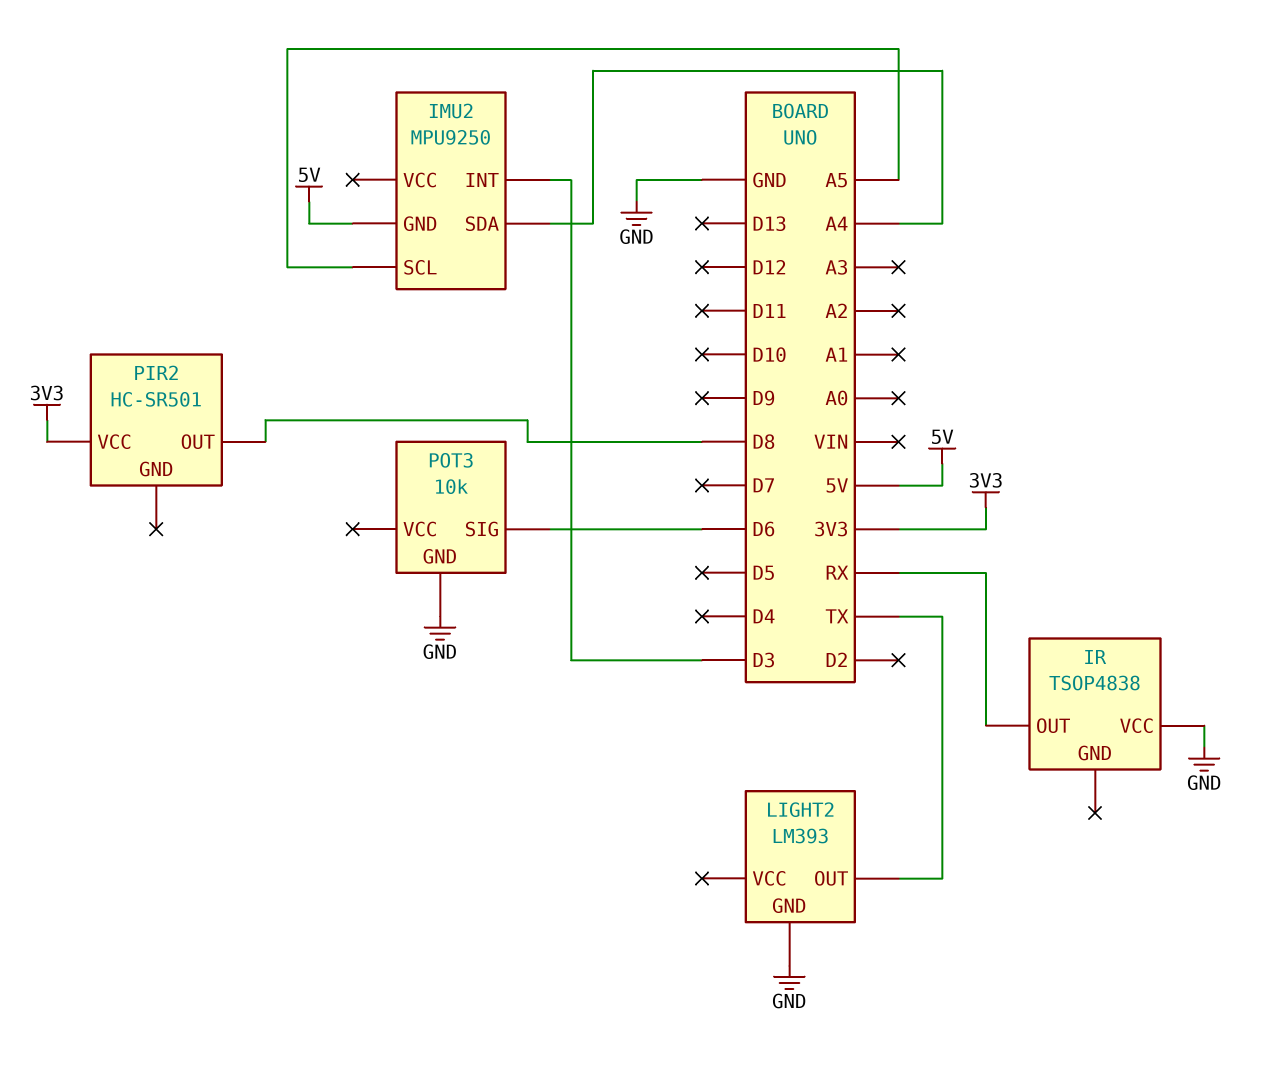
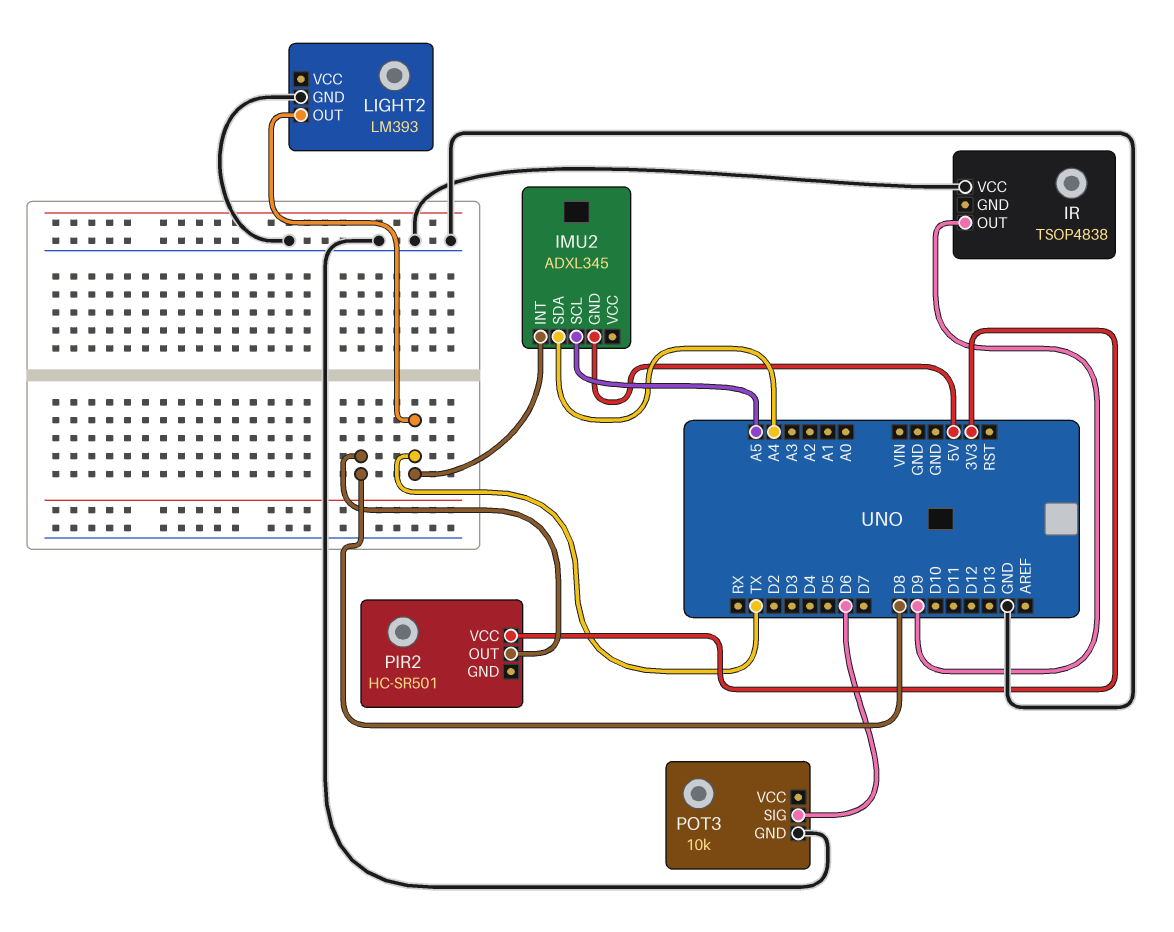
IMU2: MPU9250 -> ADXL345
IMU2 pin INT: D3 -> TX
IR pin OUT: RX -> D9

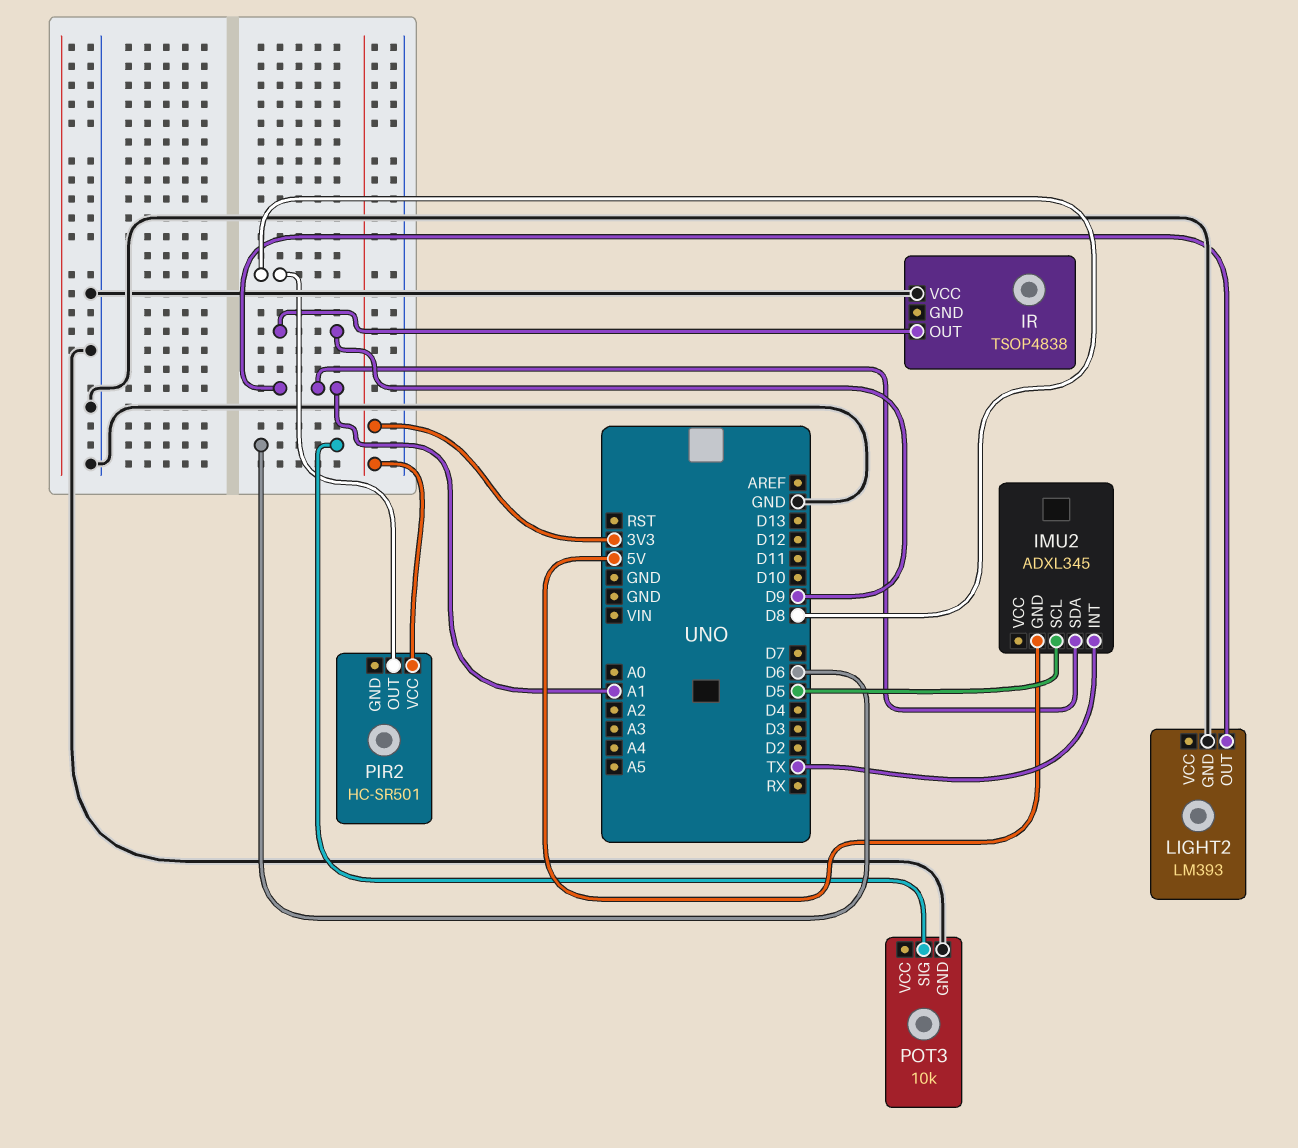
IMU2 pin SCL: A5 -> D5
IMU2 pin SDA: A4 -> A1
LIGHT2 pin OUT: TX -> A1

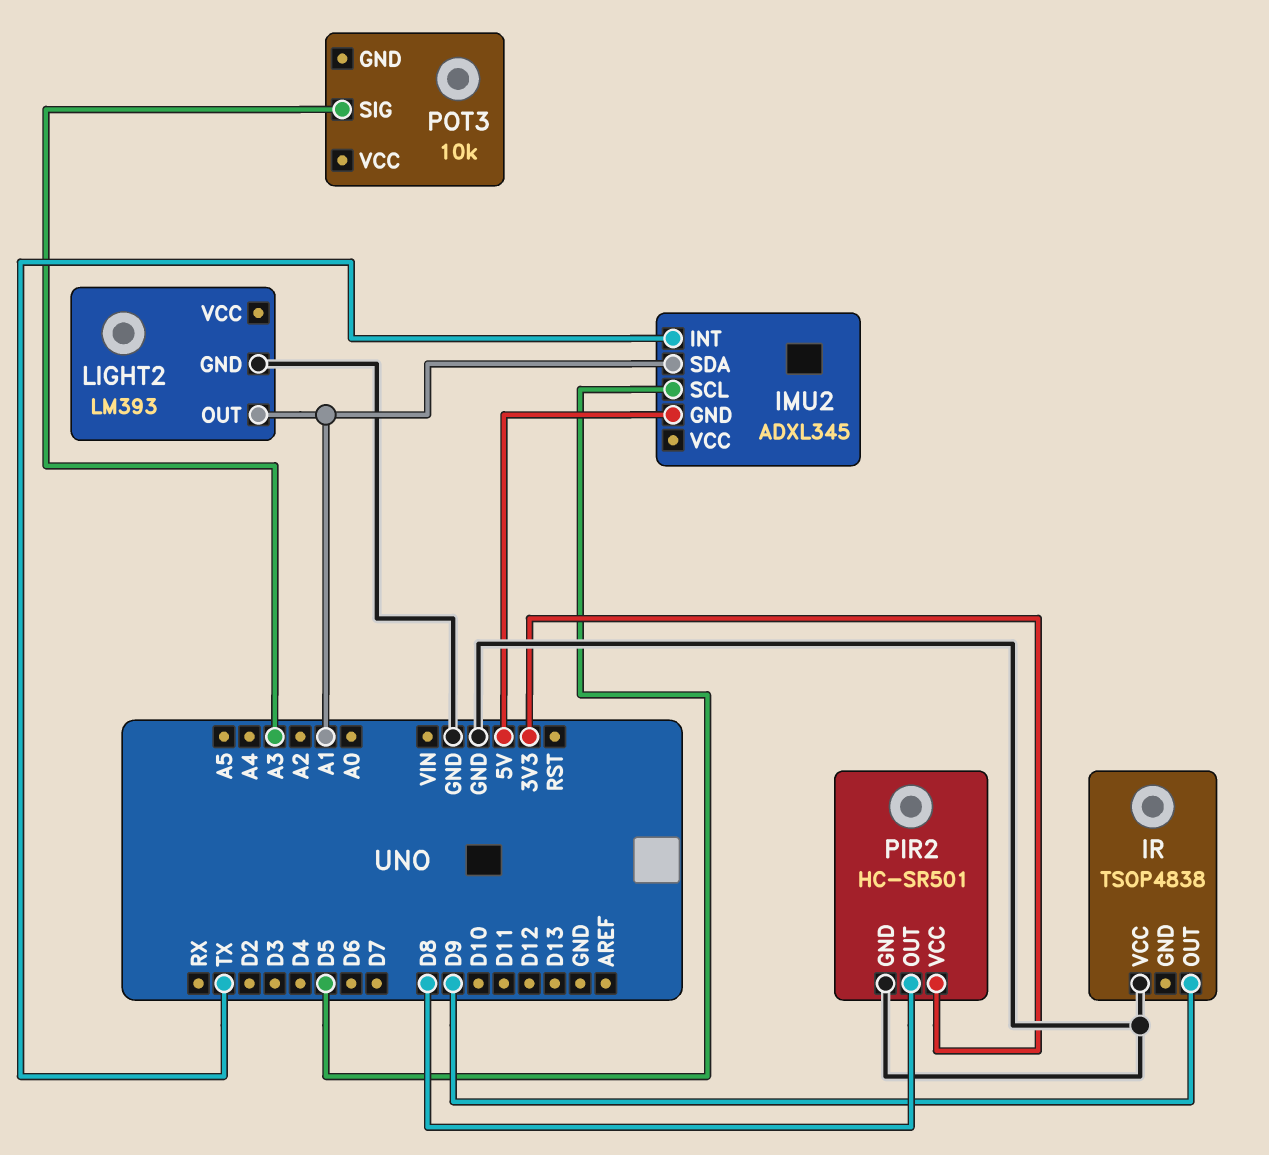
PIR2 pin GND: none -> GND
POT3 pin GND: GND -> none
POT3 pin SIG: D6 -> A3

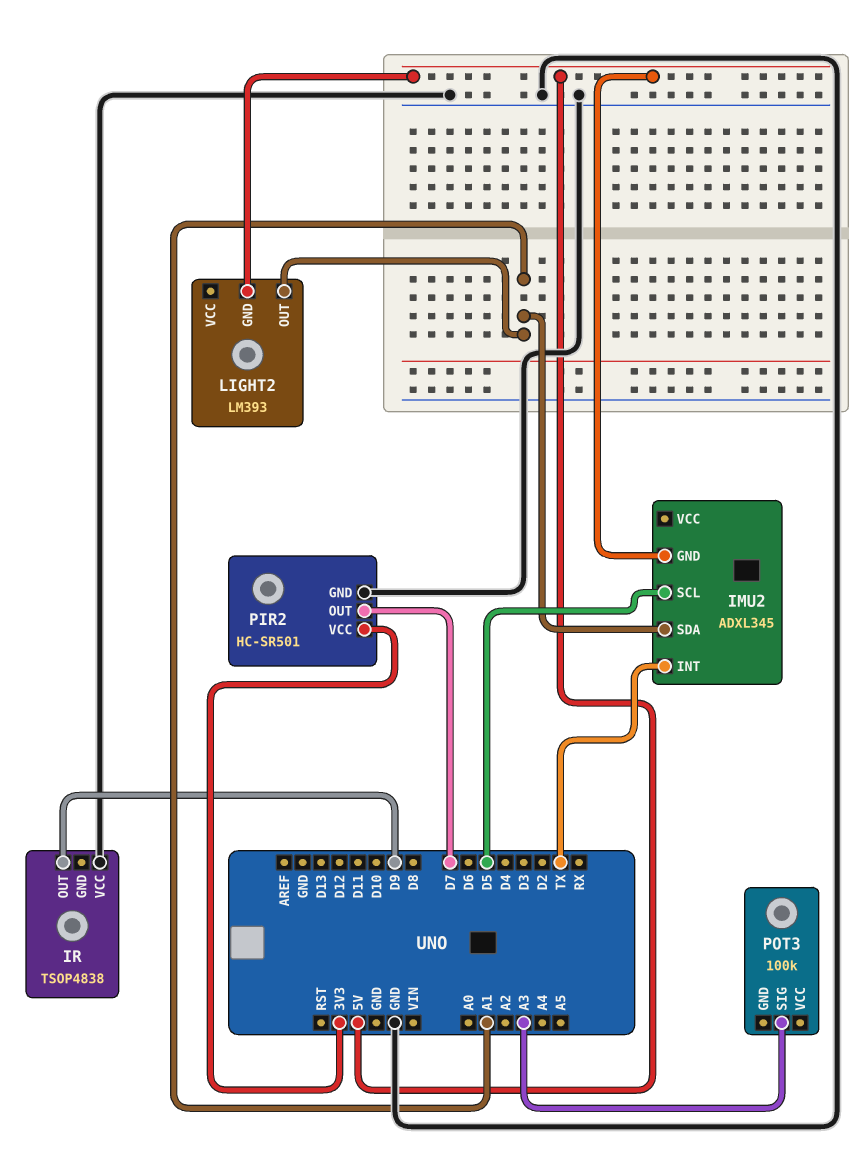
LIGHT2 pin GND: GND -> 5V
PIR2 pin OUT: D8 -> D7
POT3: 10k -> 100k

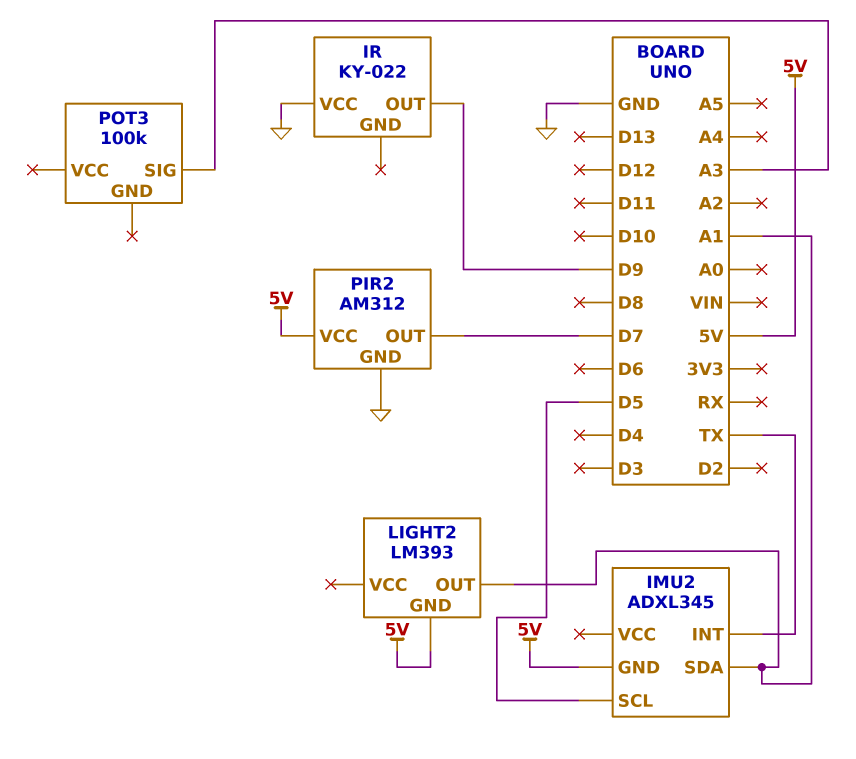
IR: TSOP4838 -> KY-022
PIR2: HC-SR501 -> AM312
PIR2 pin VCC: 3V3 -> 5V

